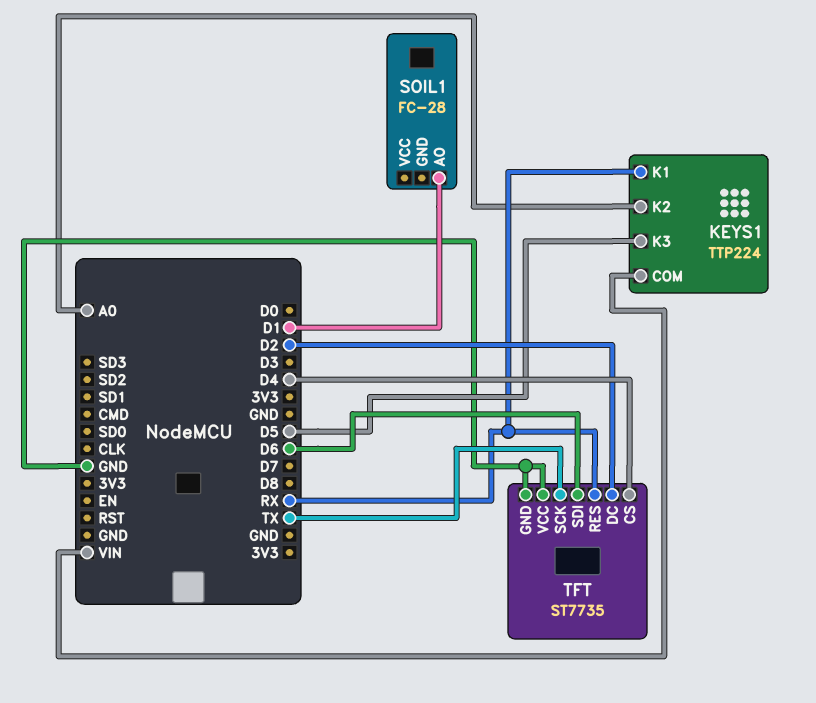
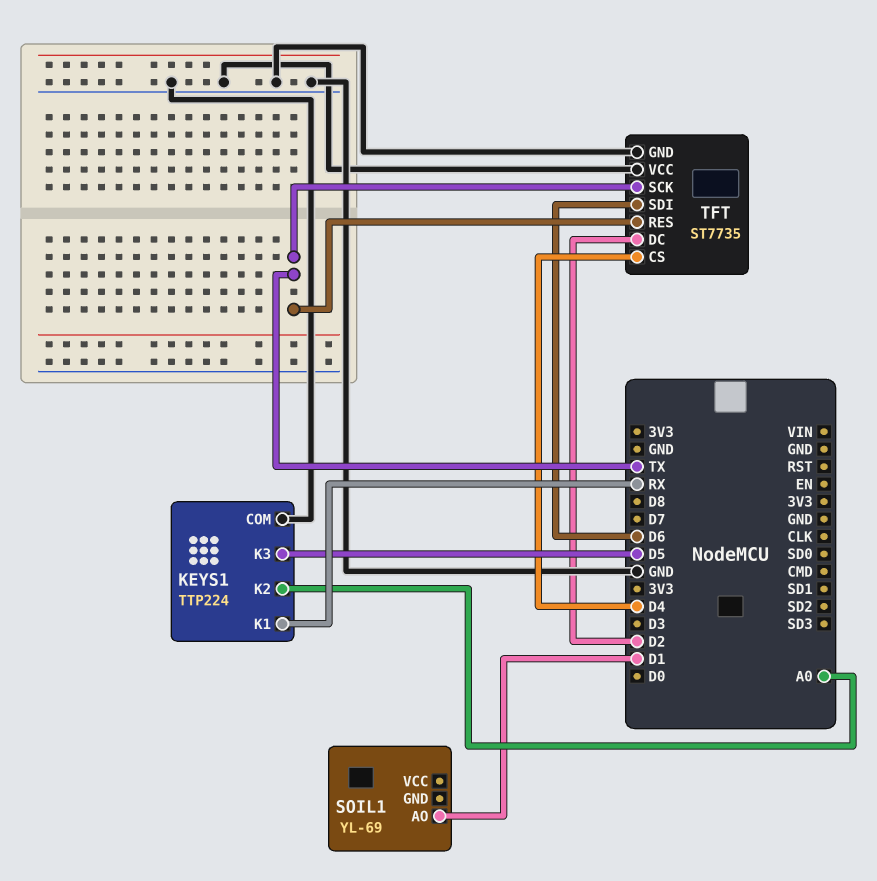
KEYS1 pin COM: VIN -> GND
SOIL1: FC-28 -> YL-69
TFT pin RES: RX -> TX

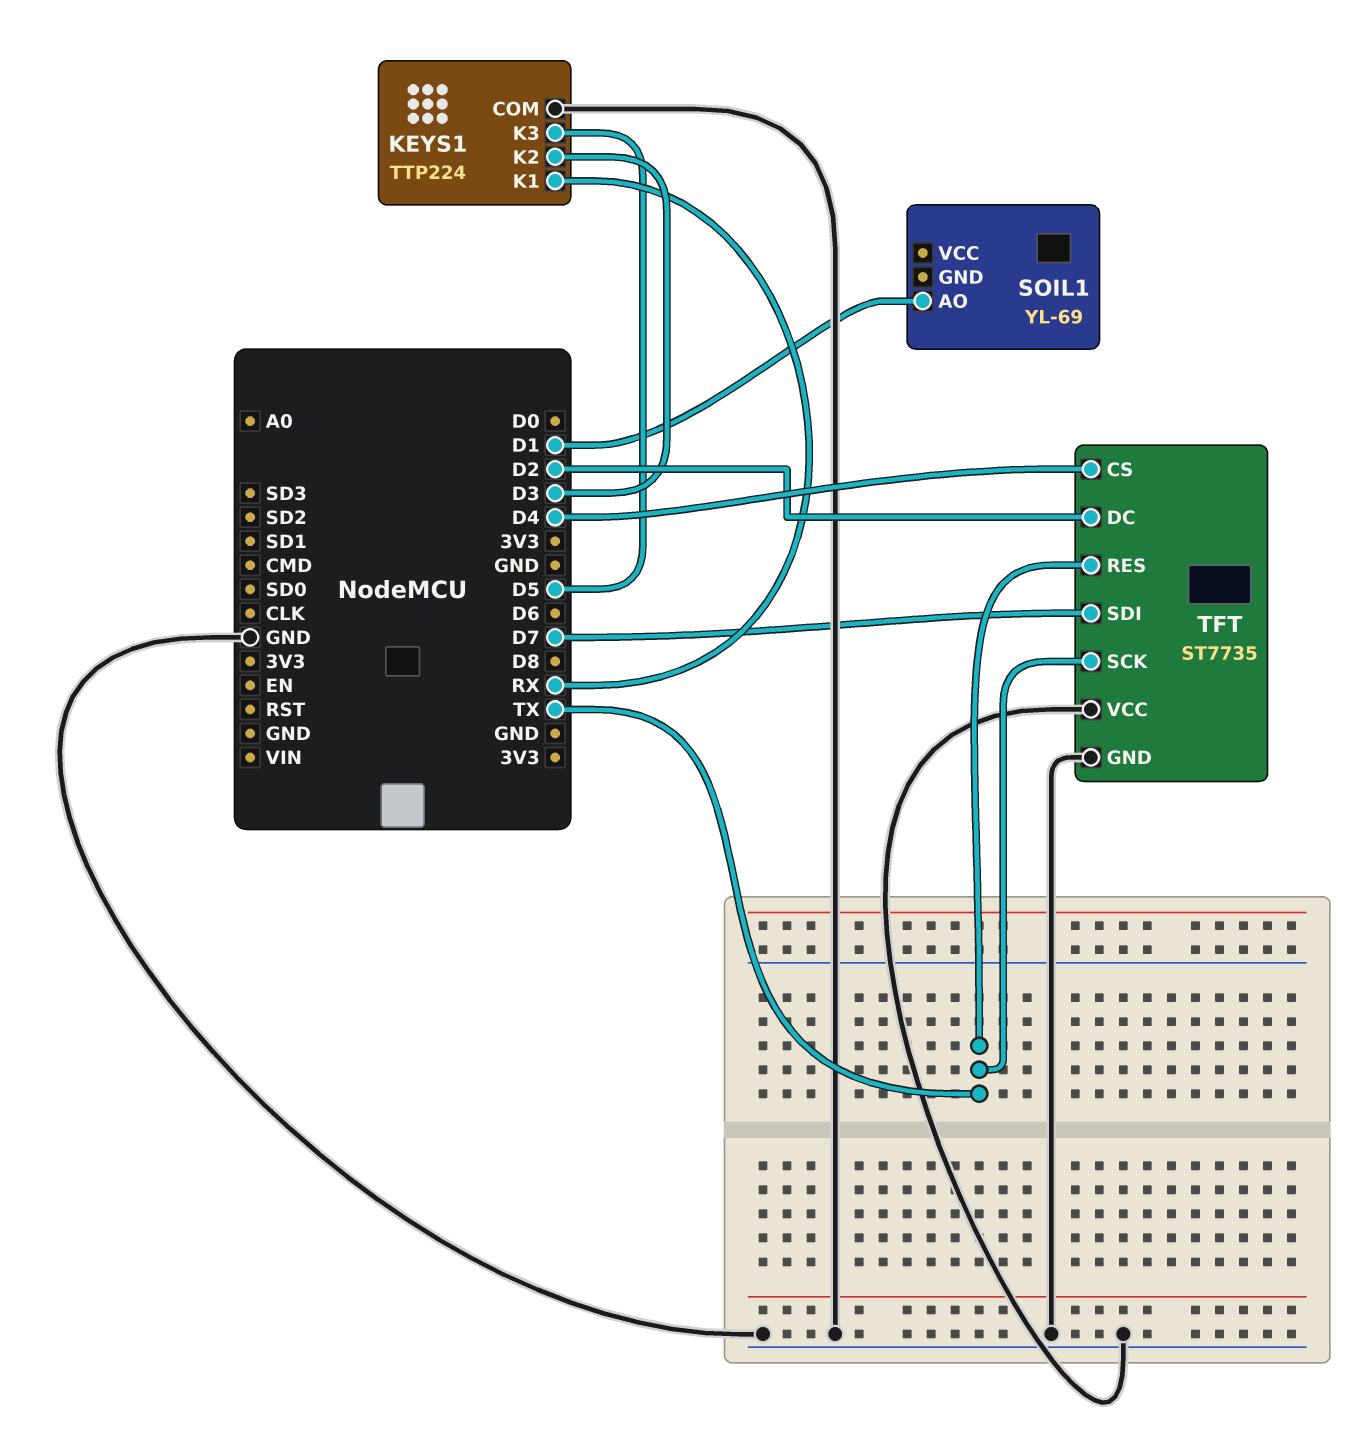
KEYS1 pin K2: A0 -> D3
TFT pin SDI: D6 -> D7

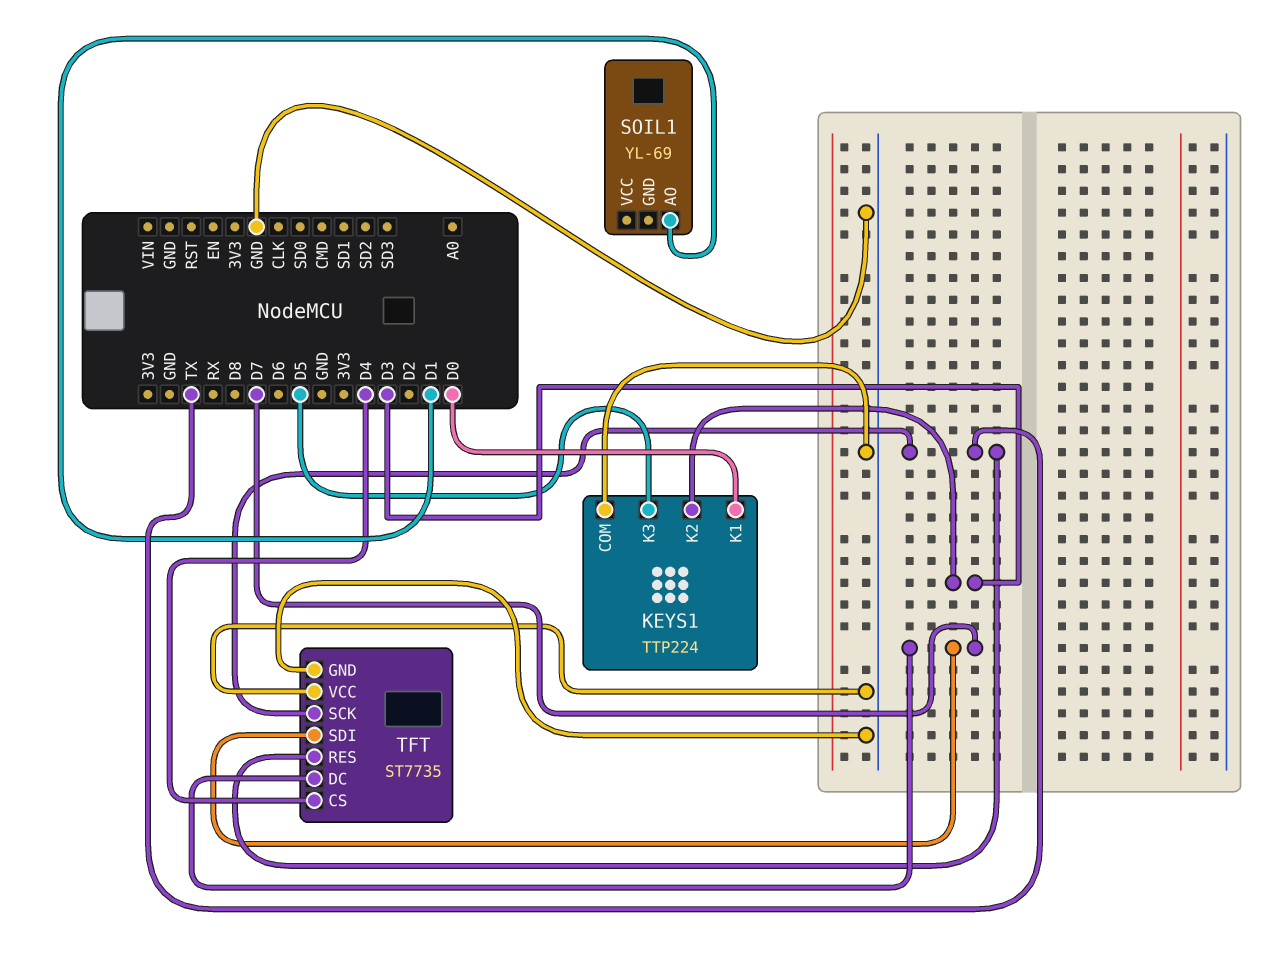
KEYS1 pin K1: RX -> D0
TFT pin DC: D2 -> D7

